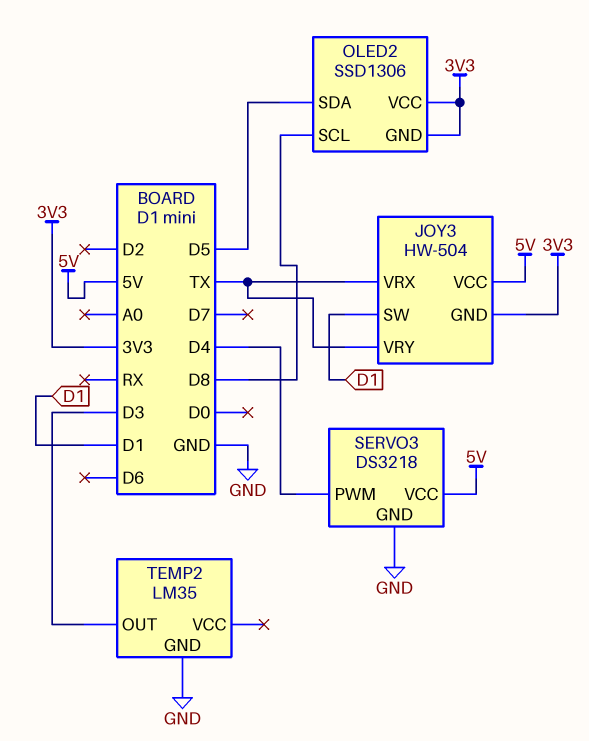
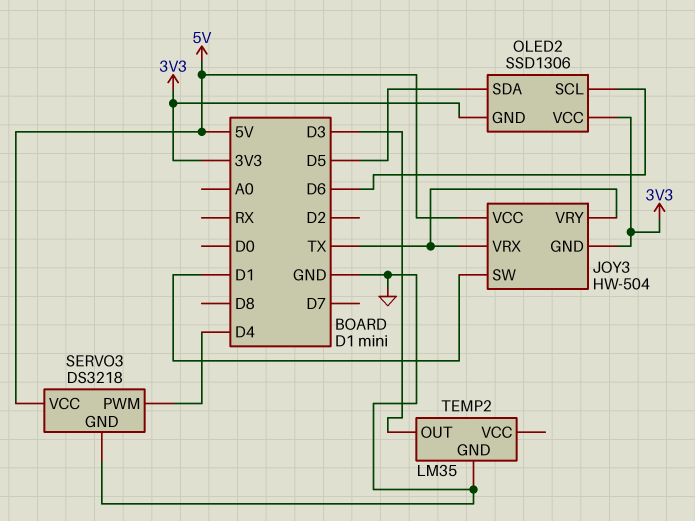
OLED2 pin SCL: D8 -> D6

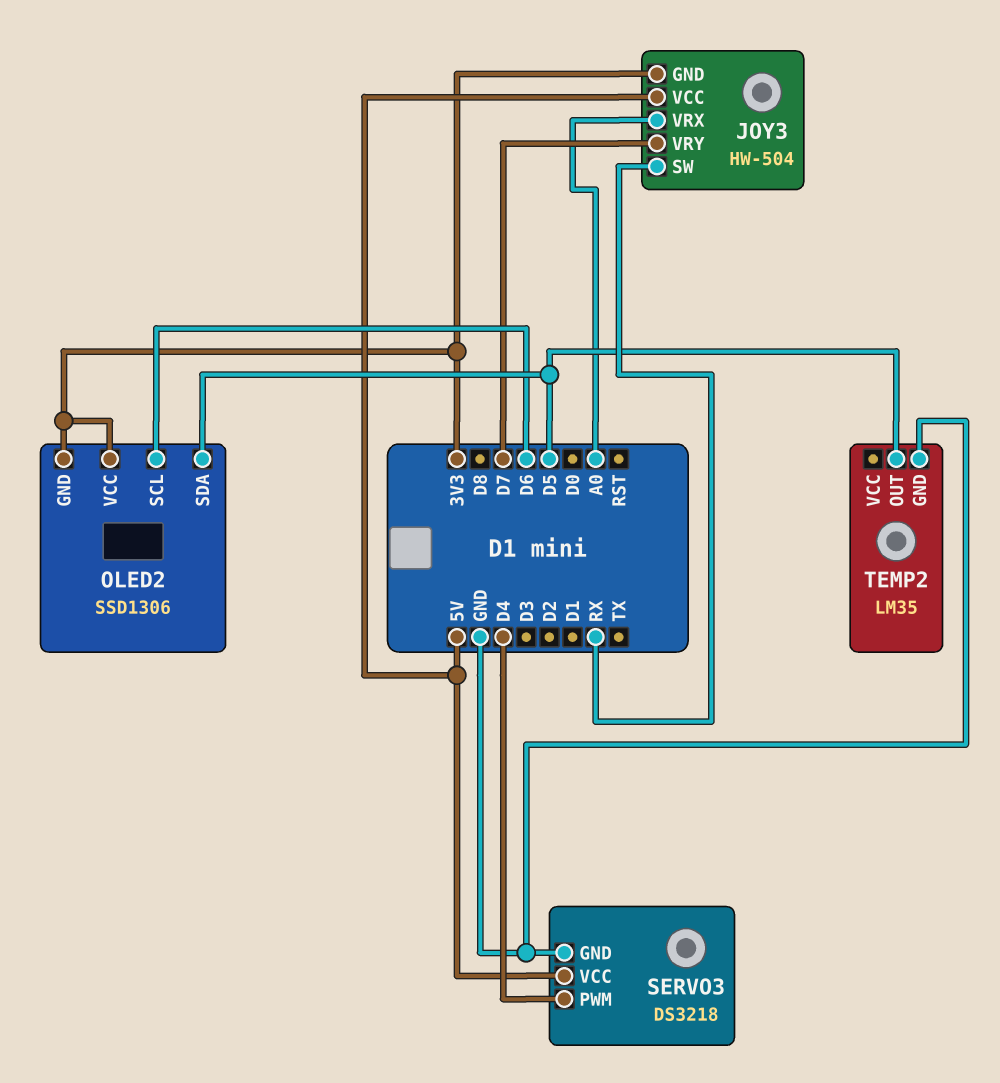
JOY3 pin SW: D1 -> RX
JOY3 pin VRX: TX -> A0
JOY3 pin VRY: TX -> D7
TEMP2 pin OUT: D3 -> D5

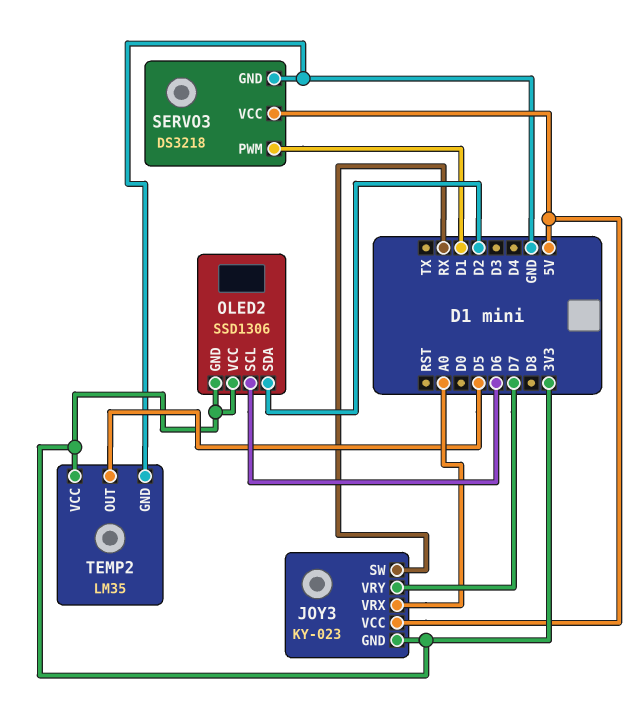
JOY3: HW-504 -> KY-023
OLED2 pin SDA: D5 -> D2
SERVO3 pin PWM: D4 -> D1
TEMP2 pin VCC: none -> 3V3

